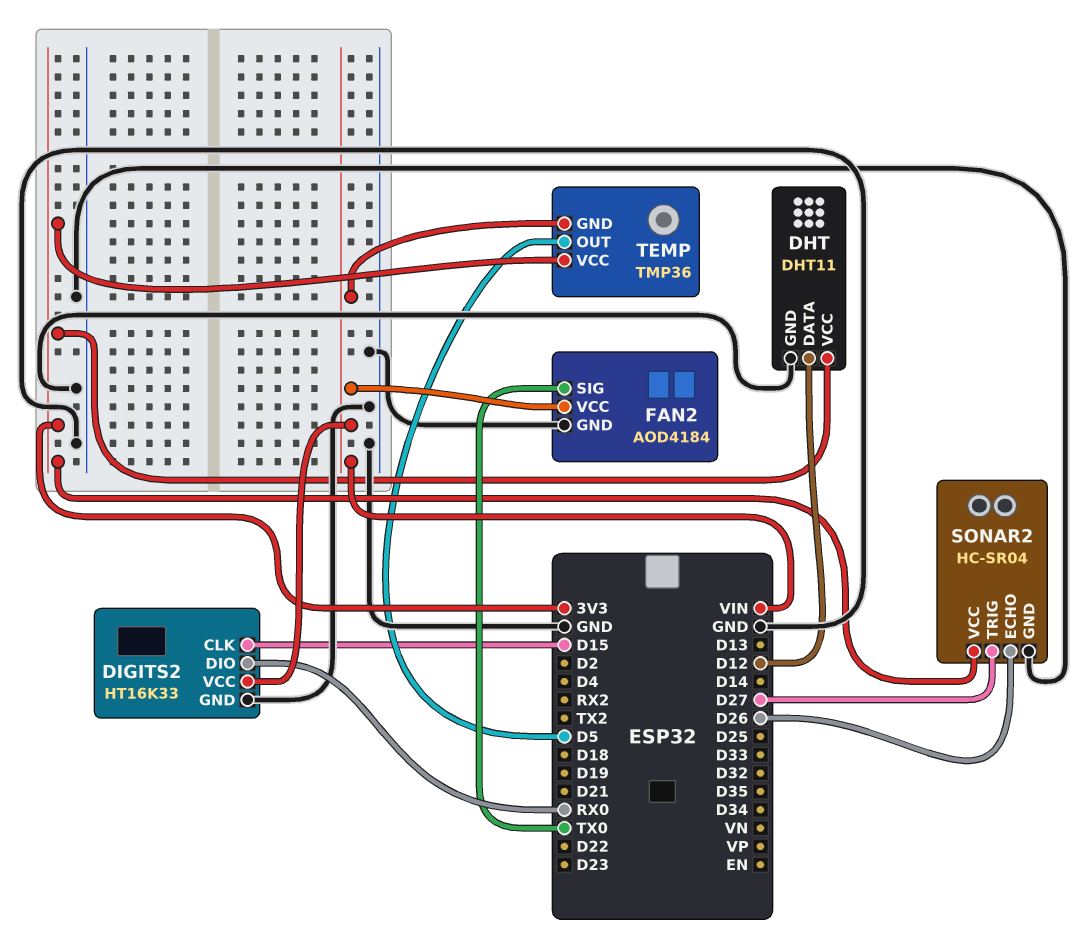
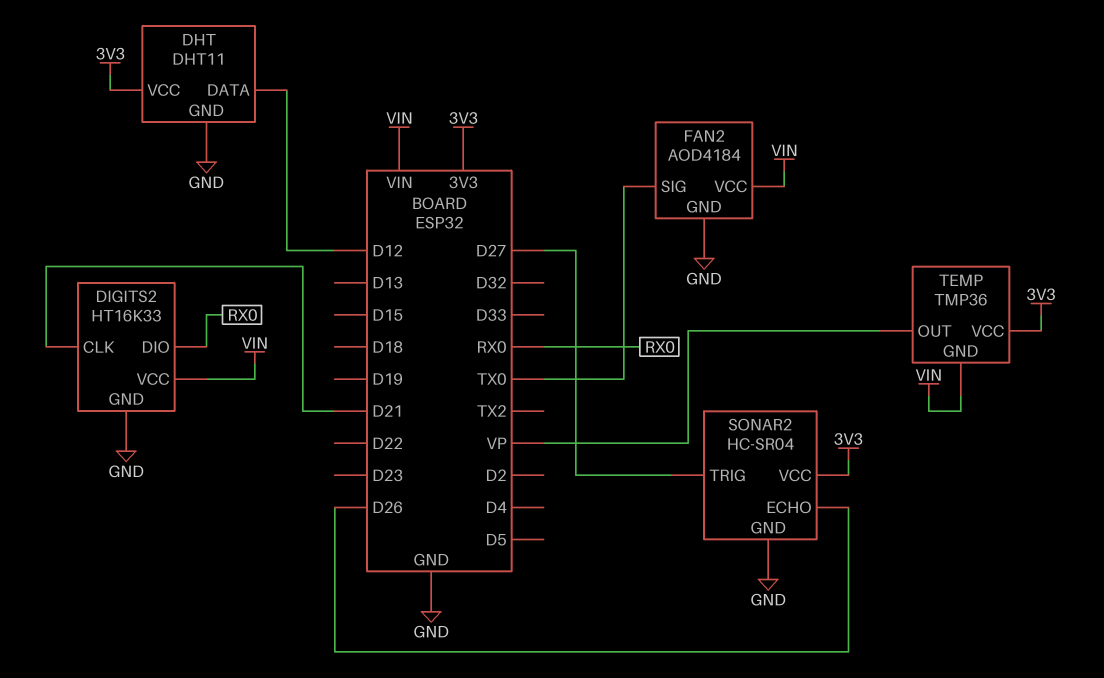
DIGITS2 pin CLK: D15 -> D21
TEMP pin OUT: D5 -> VP

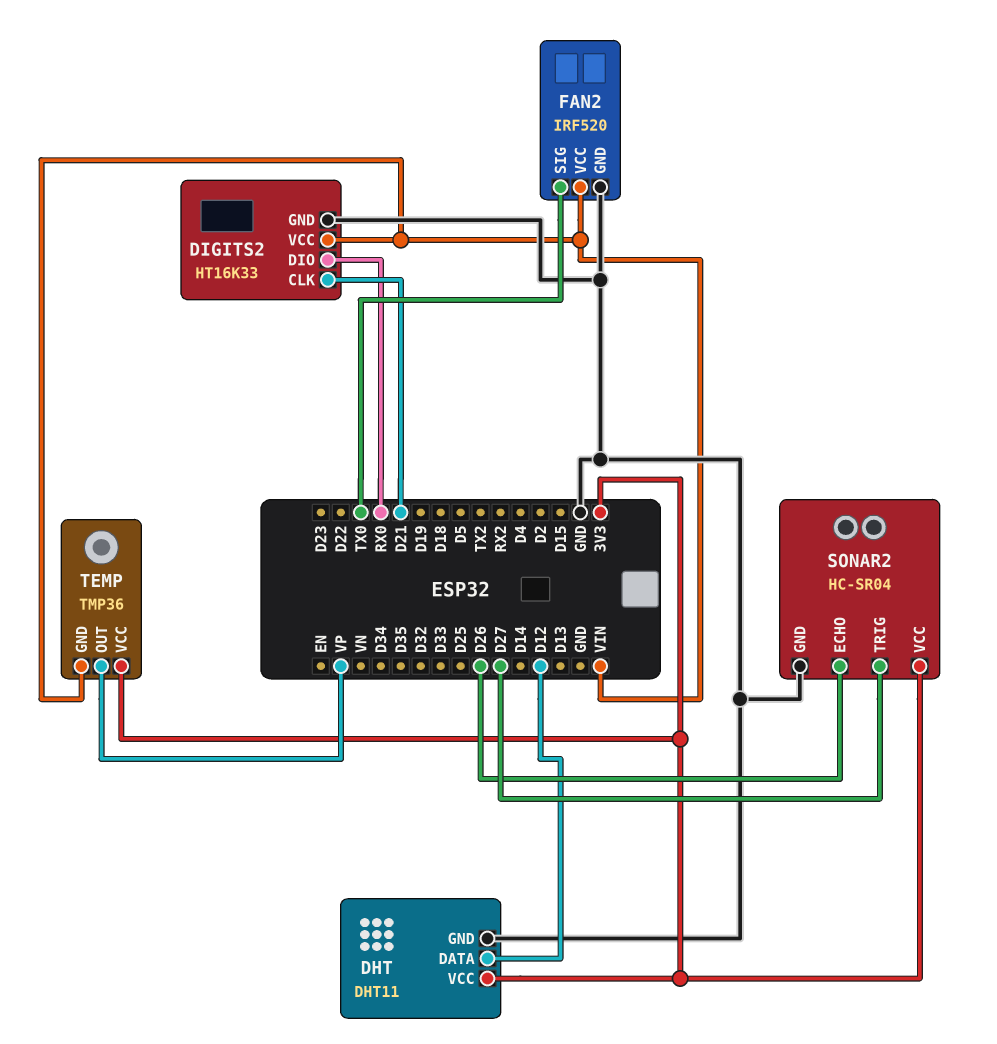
FAN2: AOD4184 -> IRF520

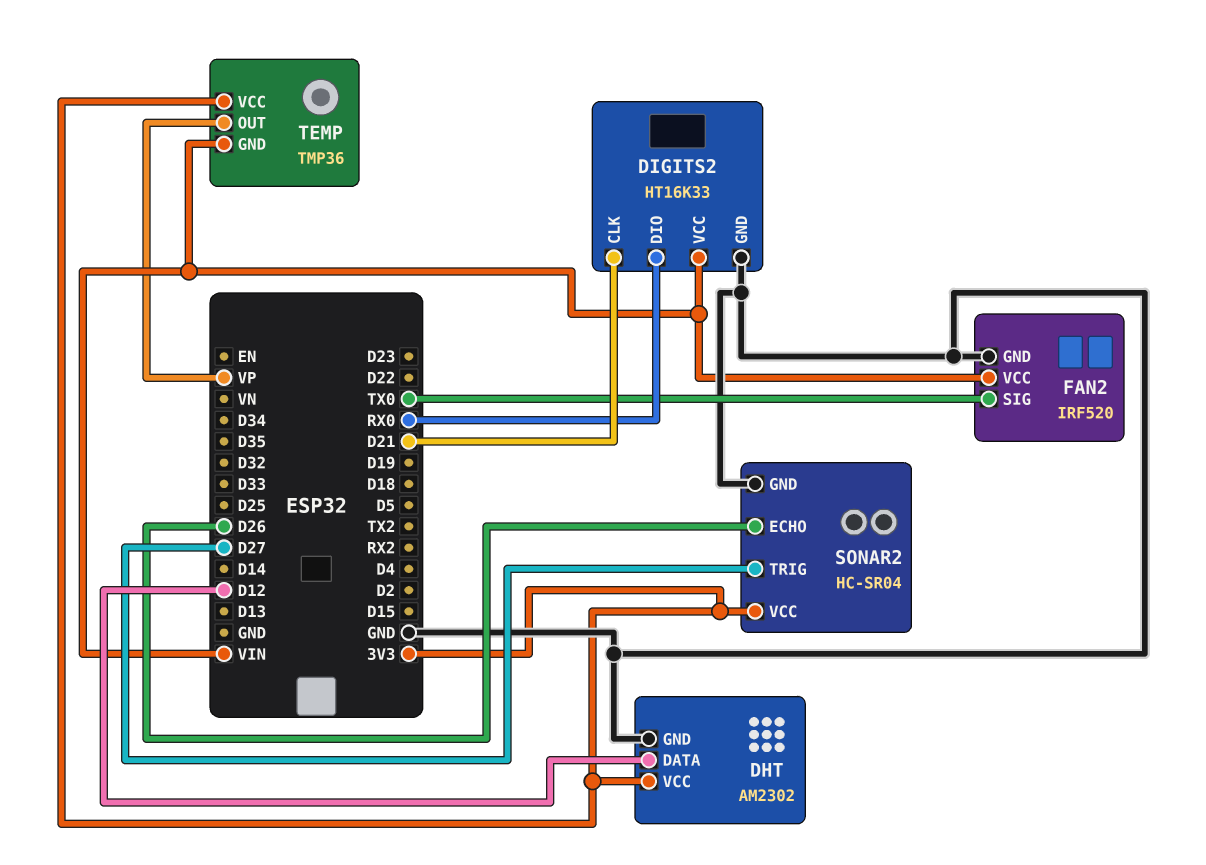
DHT: DHT11 -> AM2302

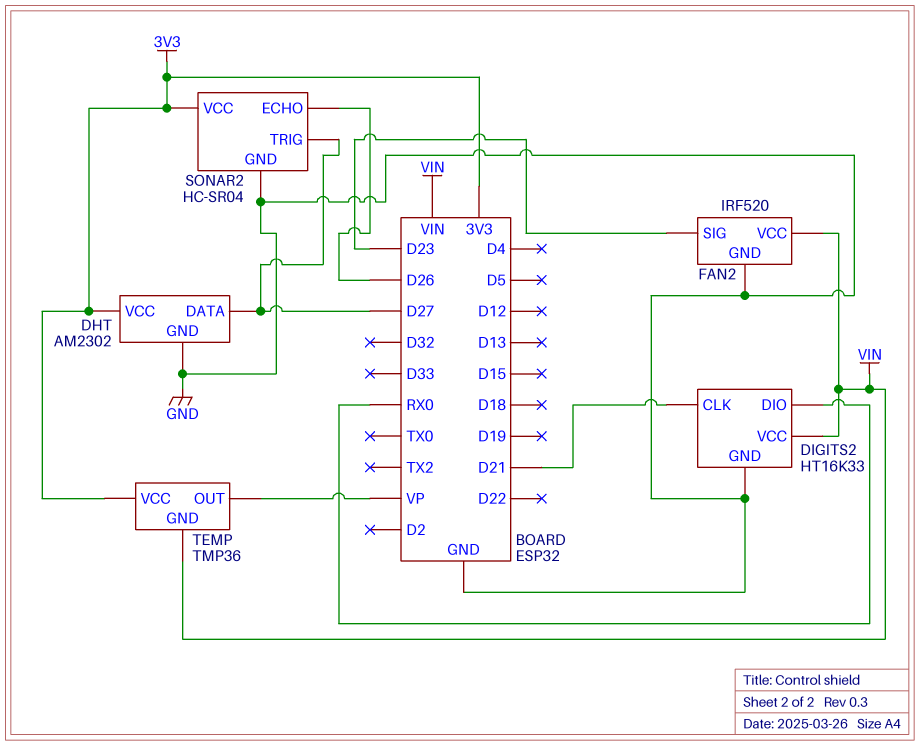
DHT pin DATA: D12 -> D27
FAN2 pin SIG: TX0 -> D23

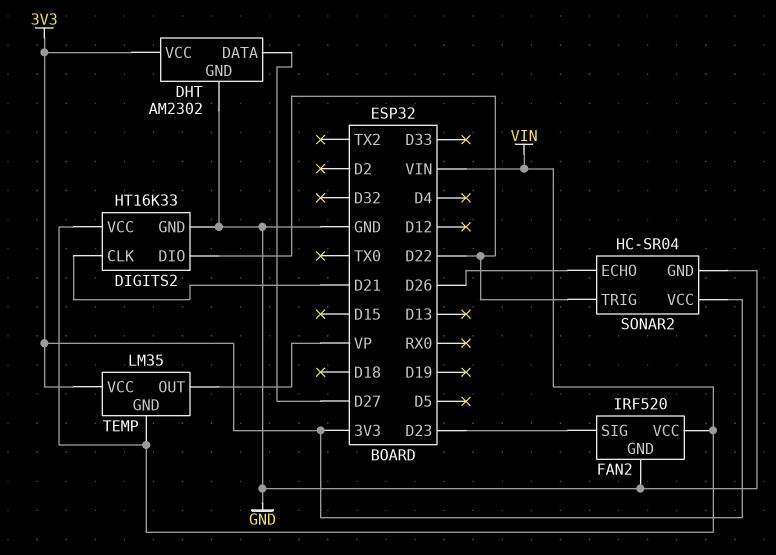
DIGITS2 pin DIO: RX0 -> D22
SONAR2 pin TRIG: D27 -> D22
TEMP: TMP36 -> LM35

